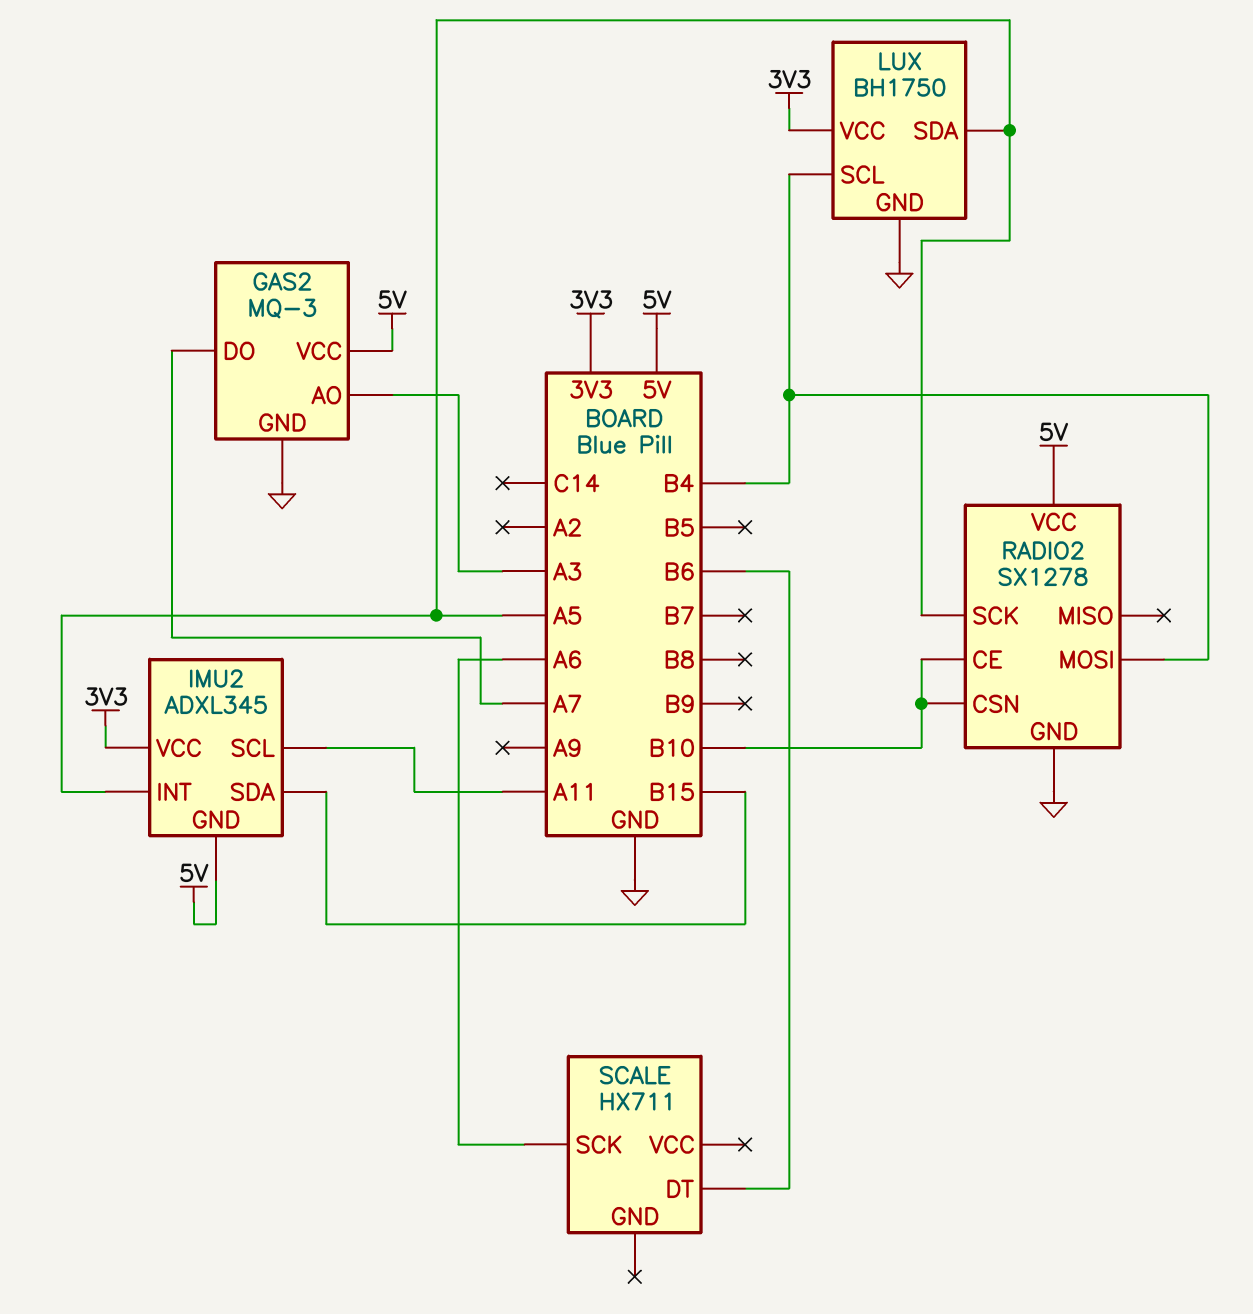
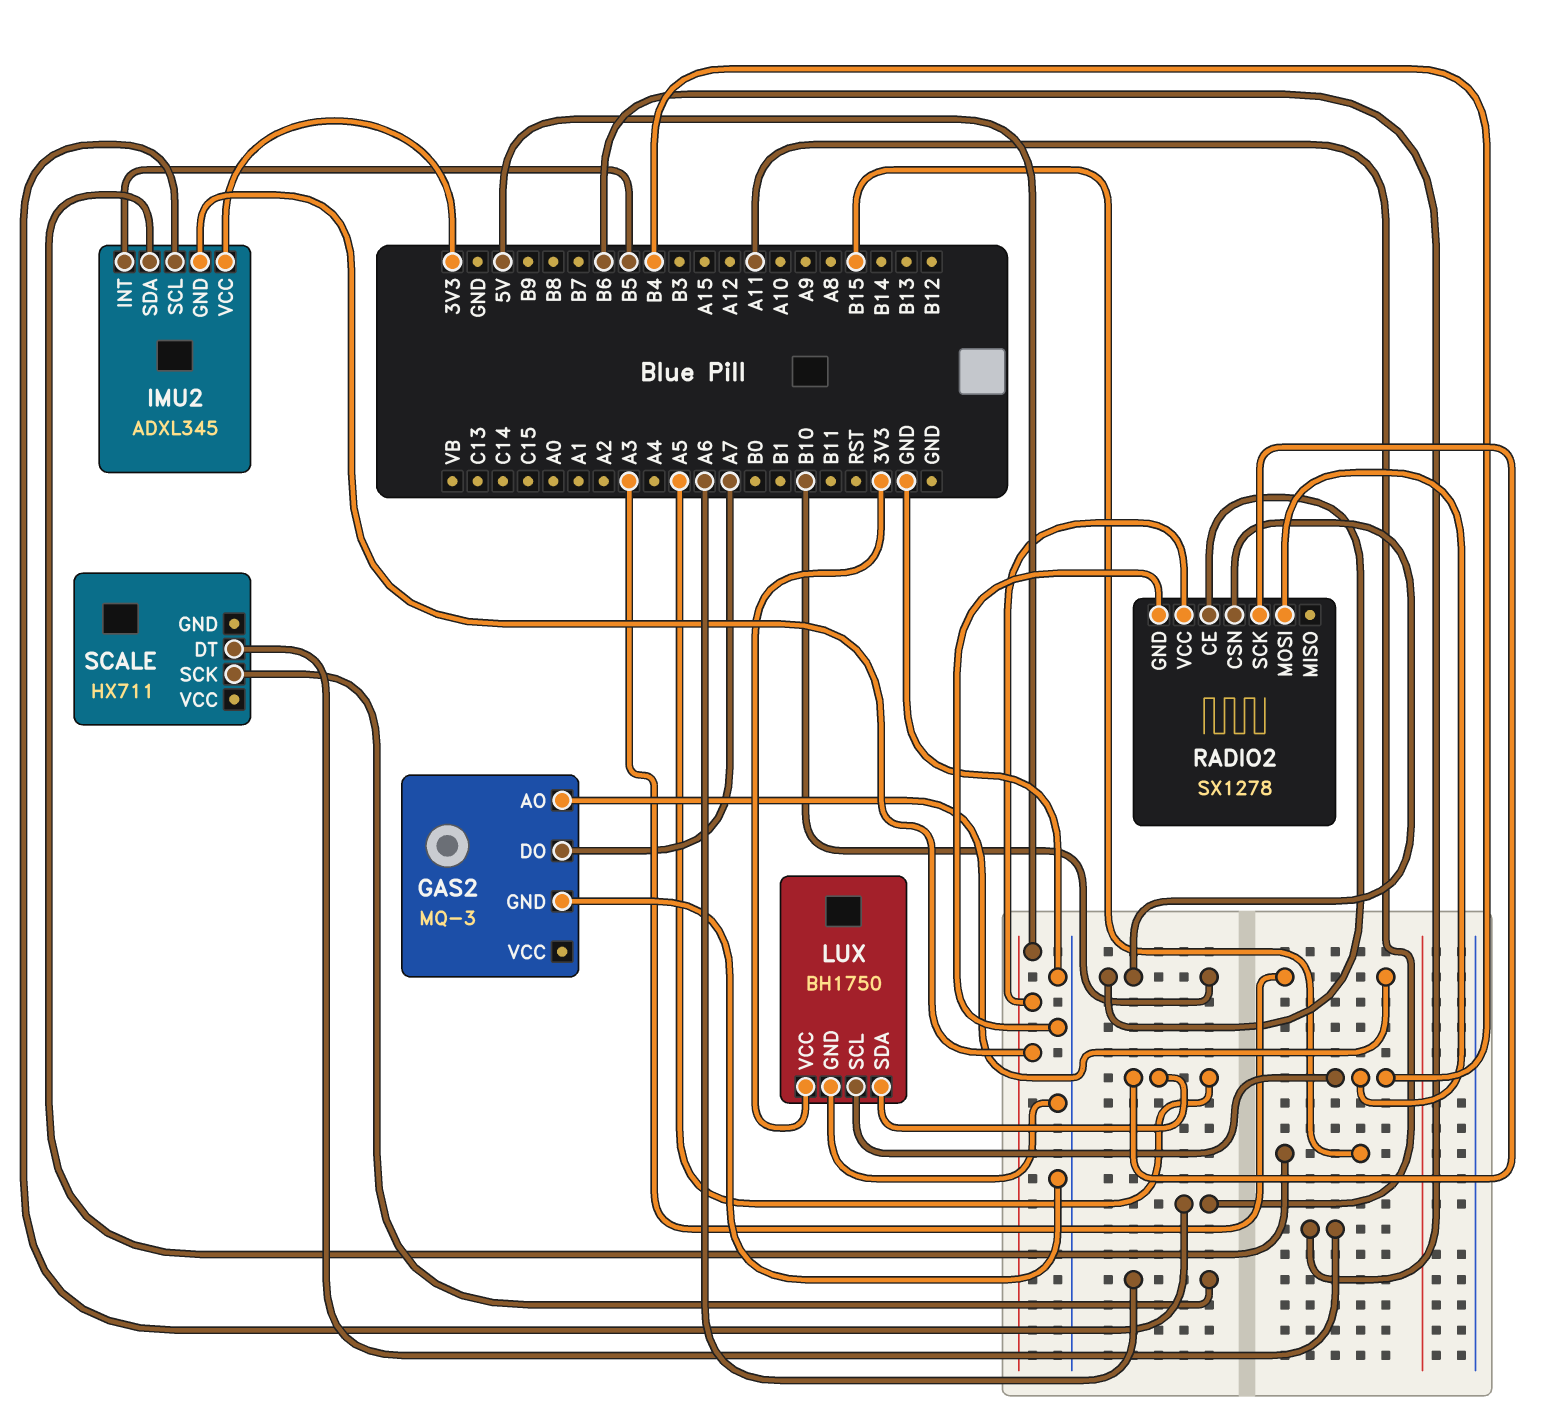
GAS2 pin VCC: 5V -> none
IMU2 pin INT: A5 -> B5

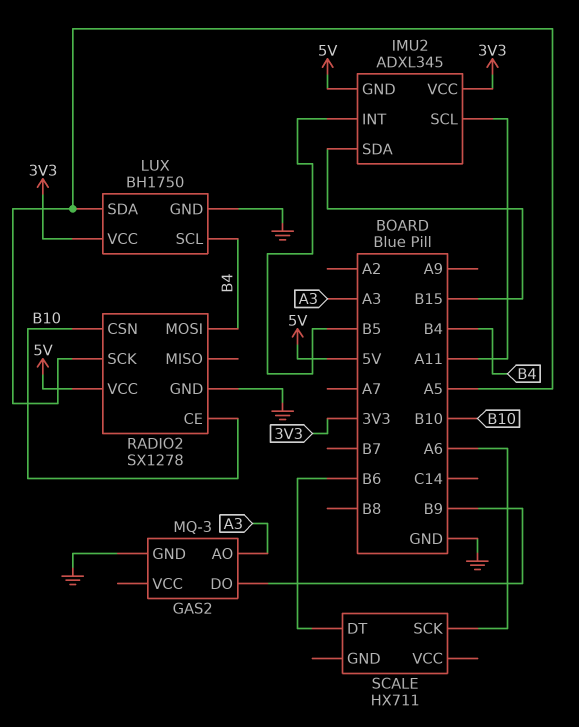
GAS2 pin DO: A7 -> B9

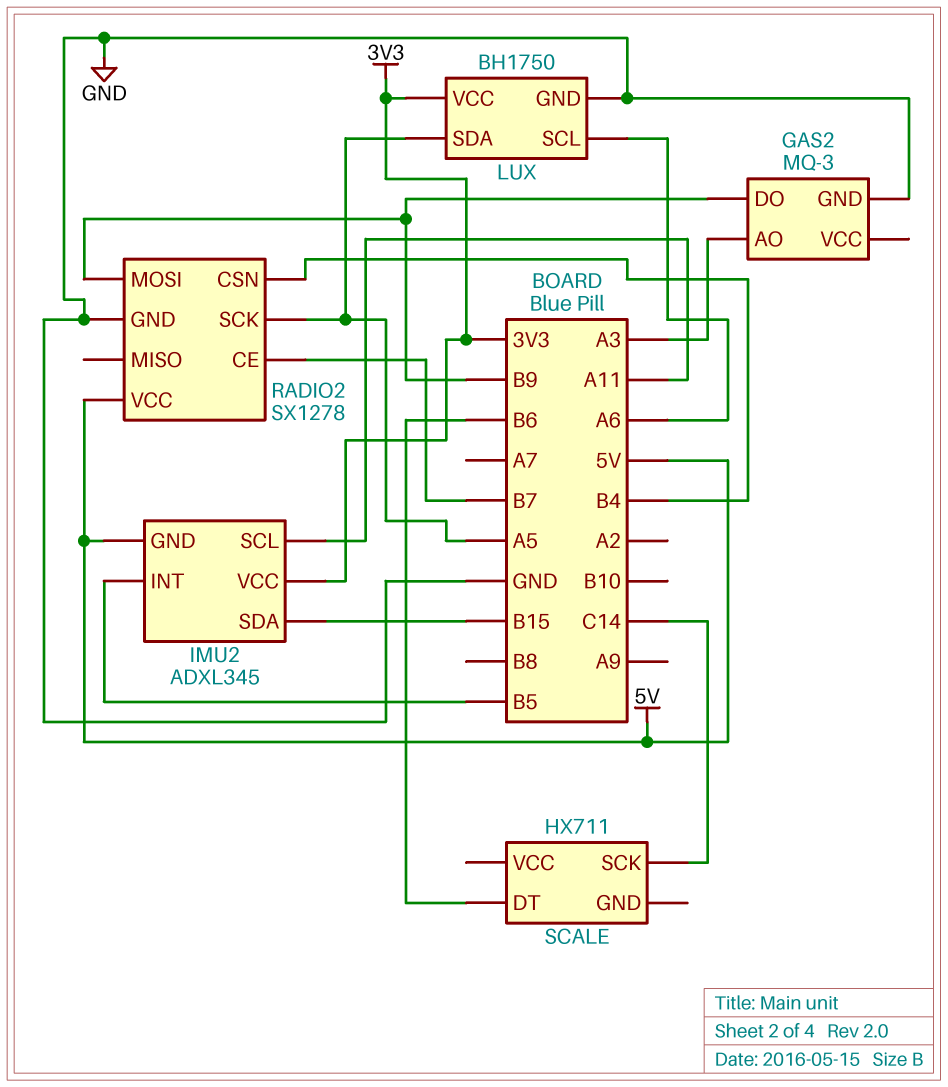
LUX pin SCL: B4 -> A6
RADIO2 pin CE: B10 -> B7
RADIO2 pin CSN: B10 -> B4
RADIO2 pin MOSI: B4 -> B9
SCALE pin SCK: A6 -> C14

